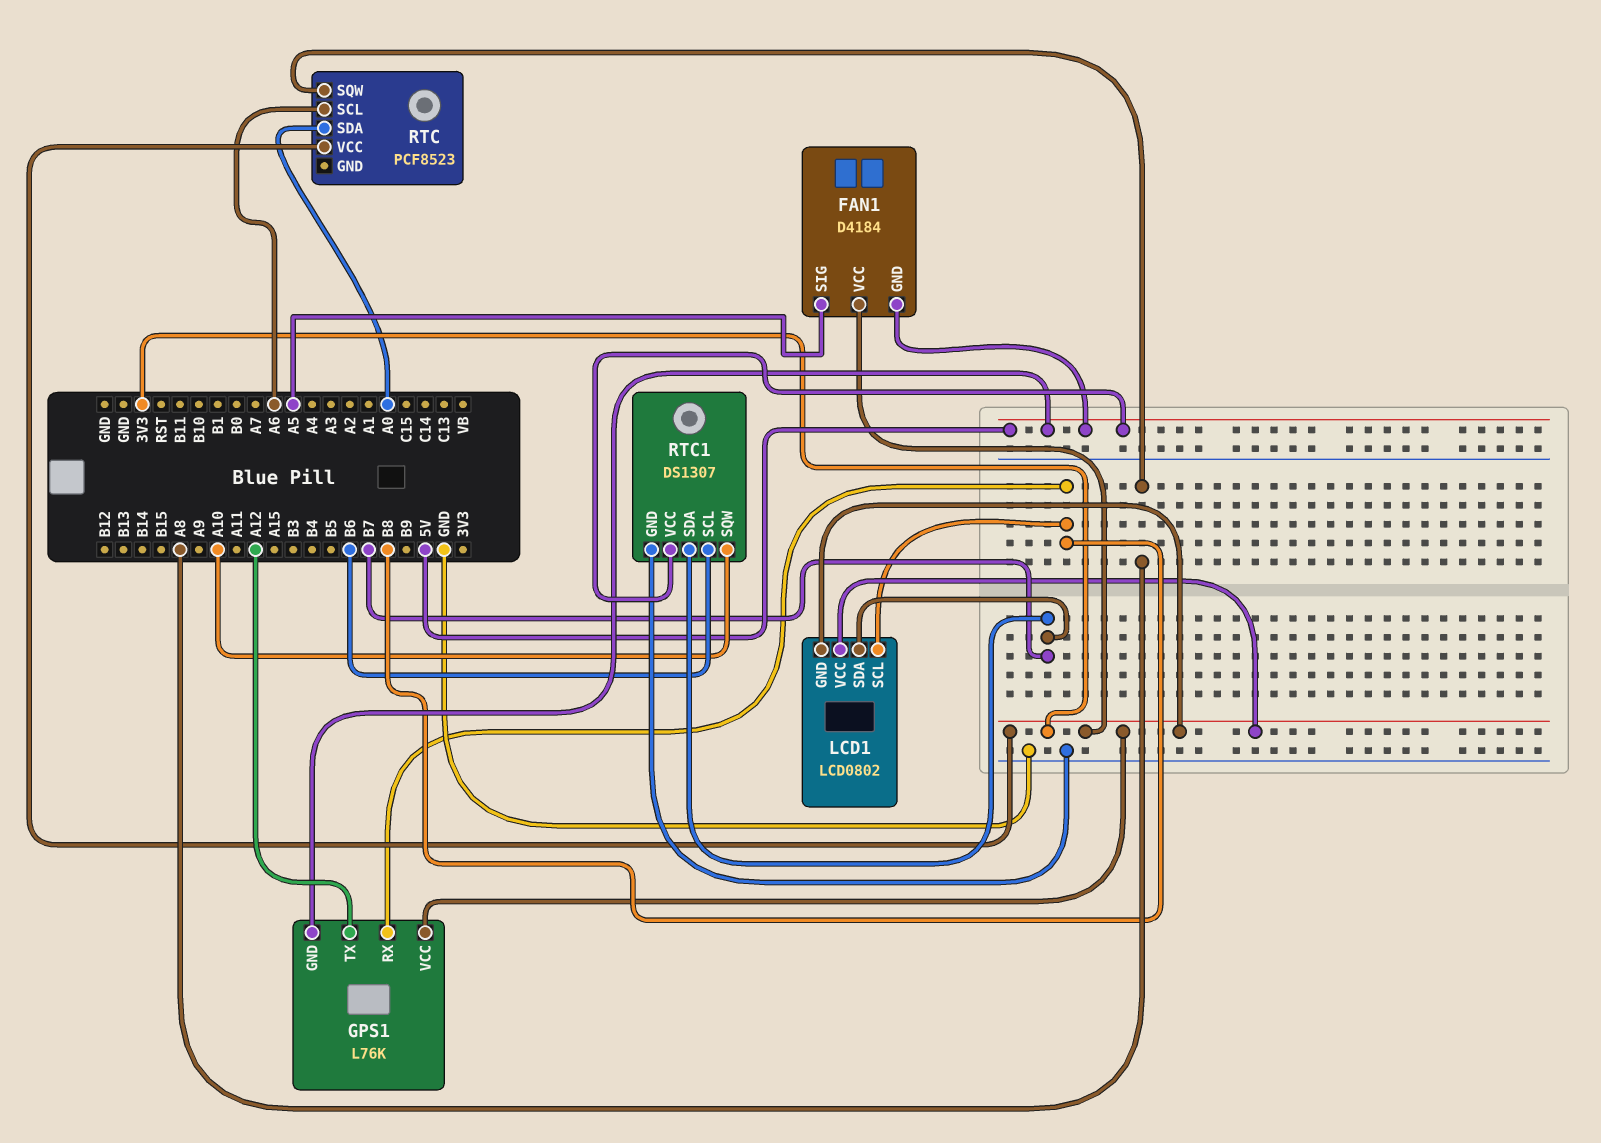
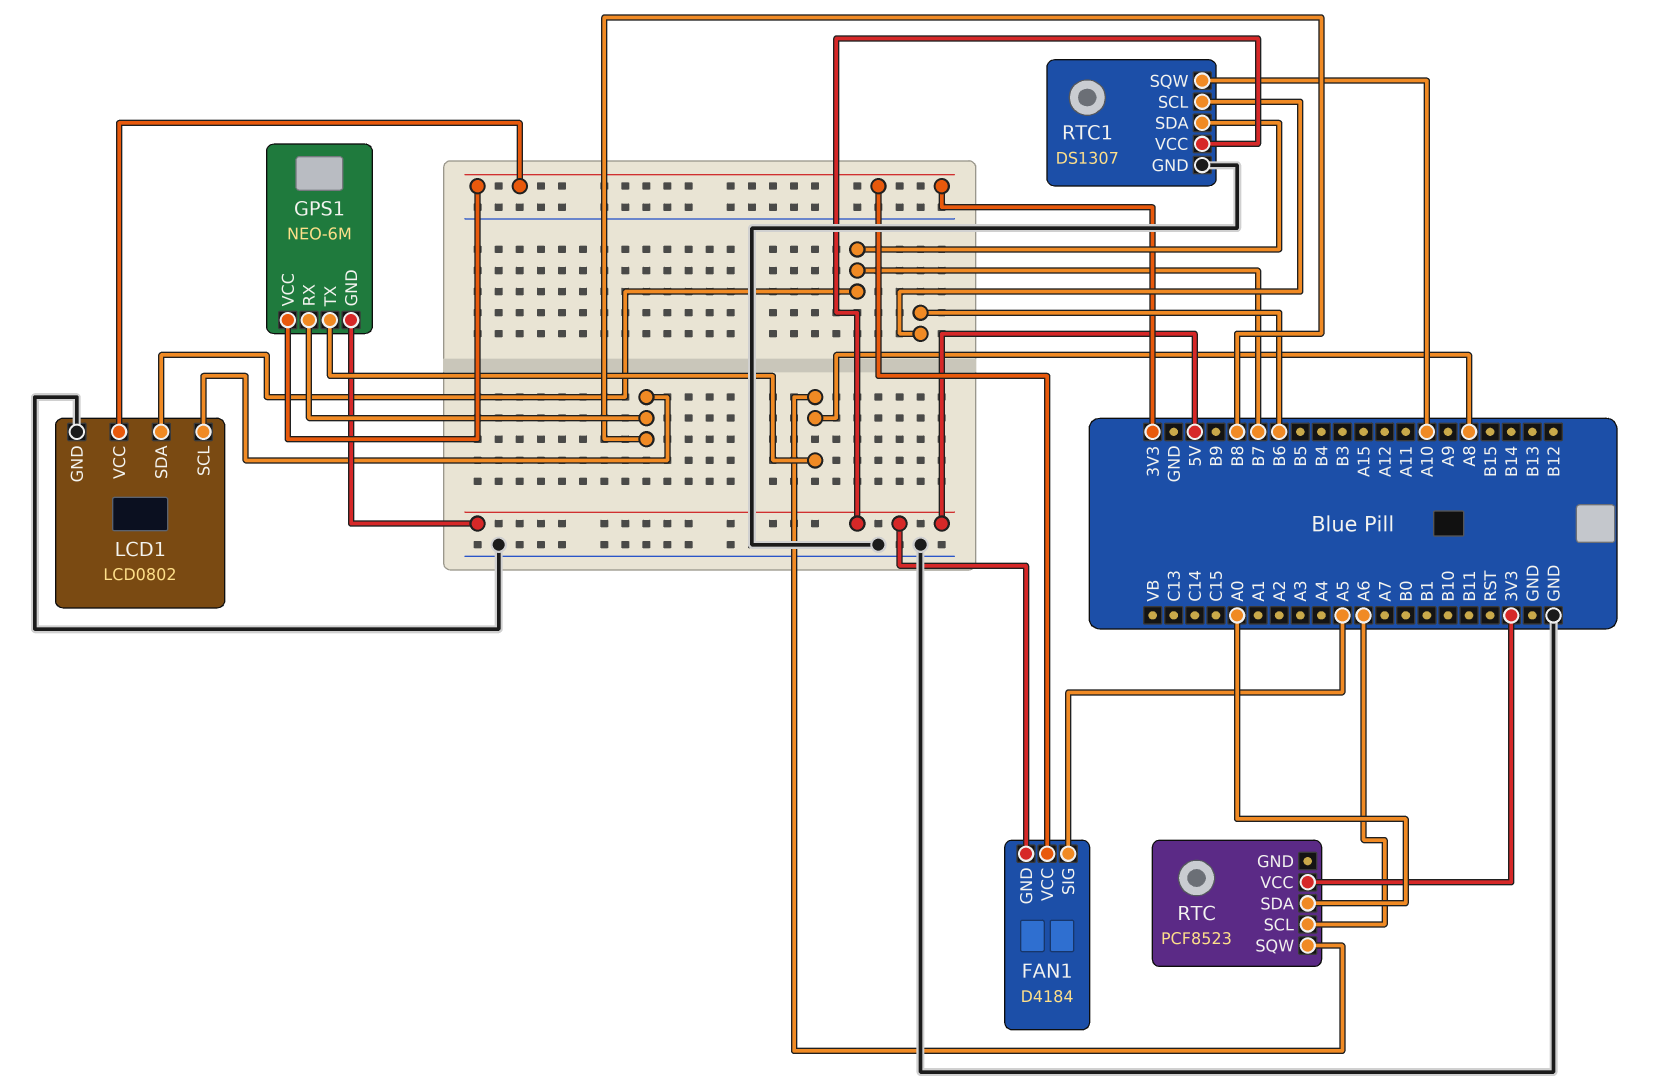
GPS1: L76K -> NEO-6M
GPS1 pin TX: A12 -> A8
LCD1 pin GND: 3V3 -> GND

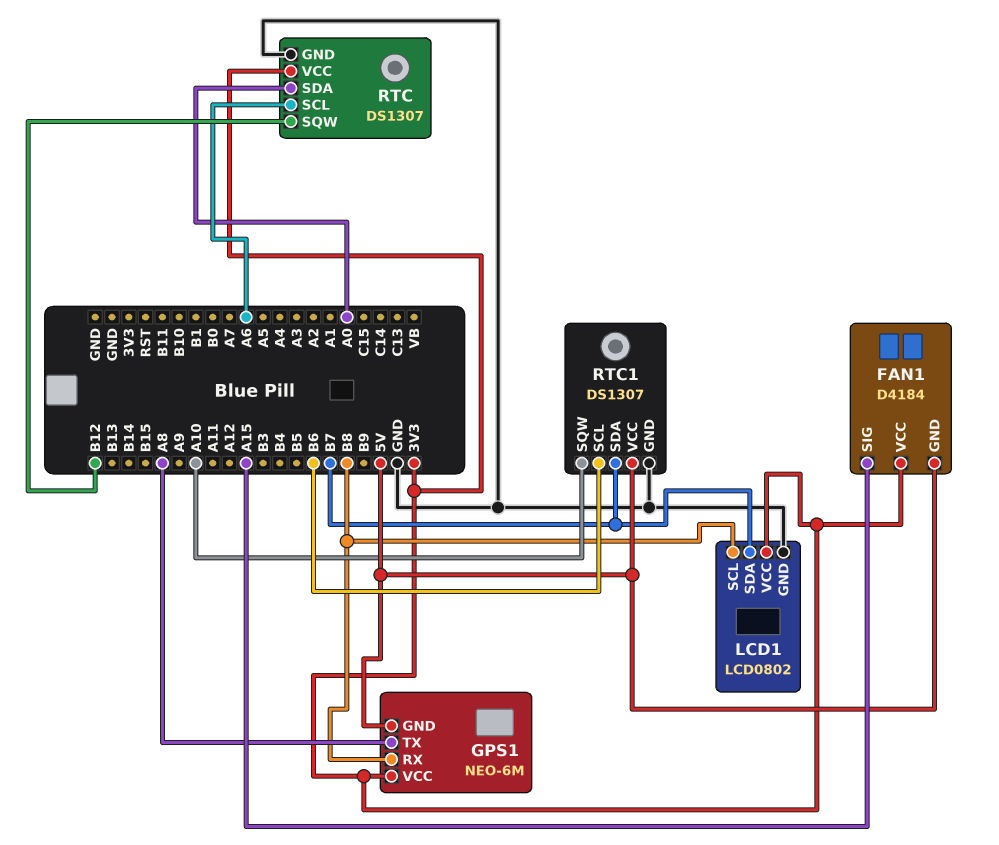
FAN1 pin SIG: A5 -> A15
RTC: PCF8523 -> DS1307
RTC pin GND: none -> GND
RTC pin SQW: A8 -> B12

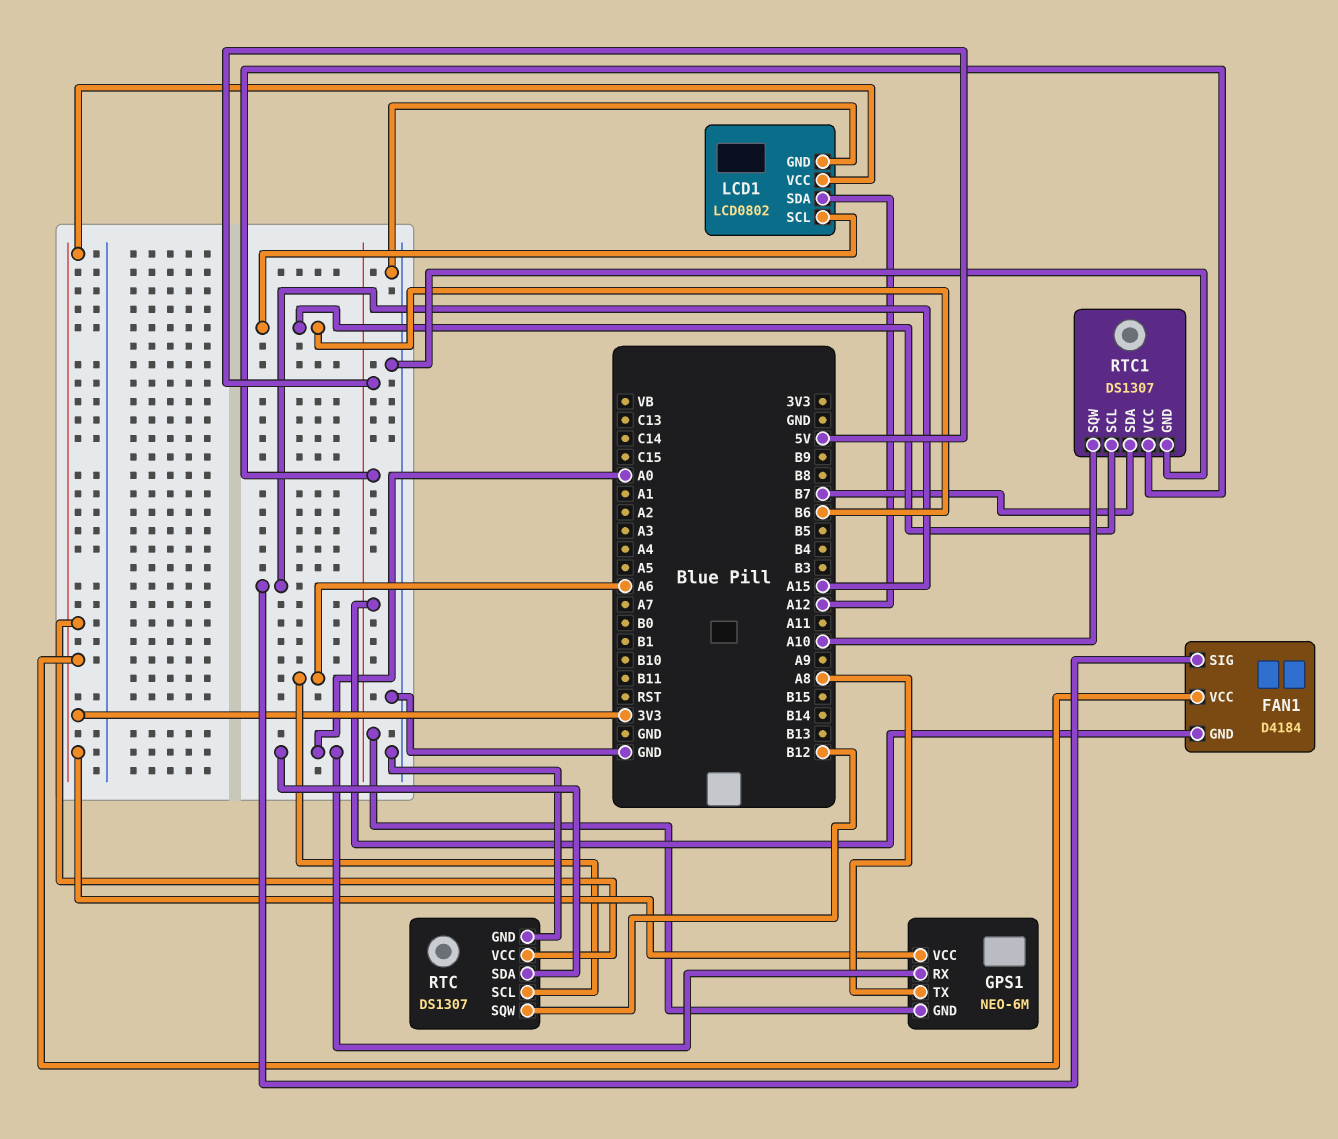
GPS1 pin RX: B8 -> A0
LCD1 pin SCL: B8 -> B6
LCD1 pin SDA: B7 -> A12

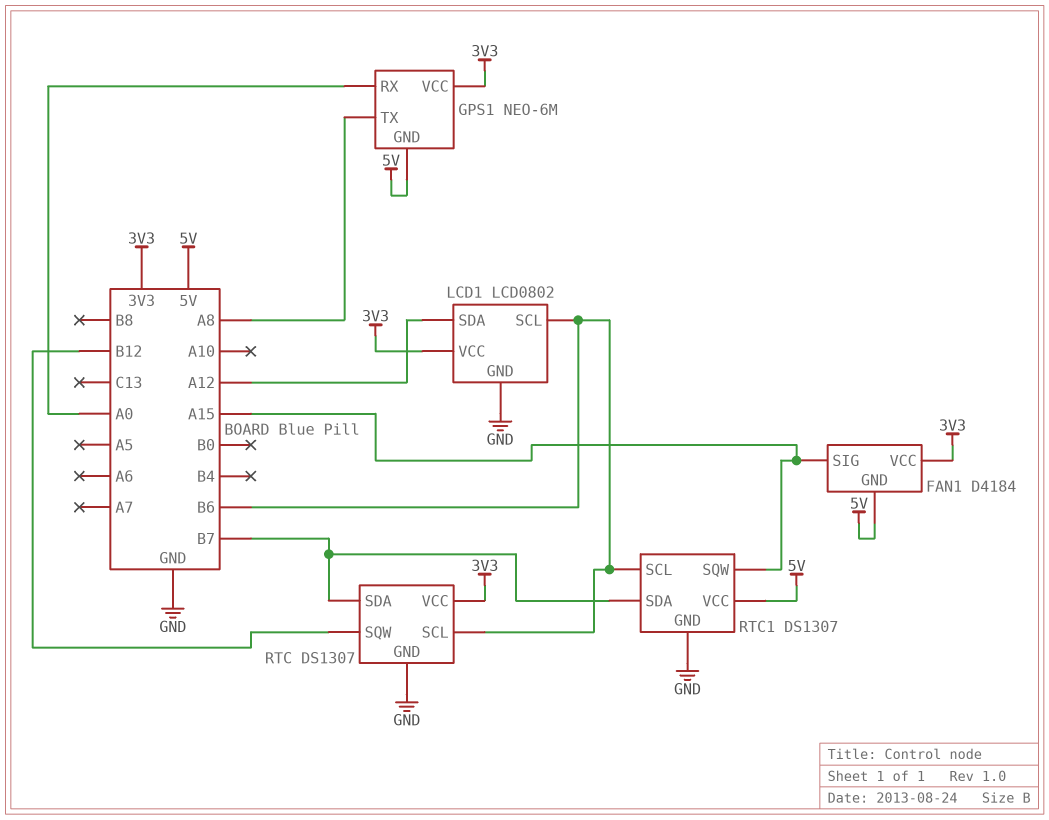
RTC pin SCL: A6 -> B6
RTC pin SDA: A0 -> B7
RTC1 pin SQW: A10 -> A15

